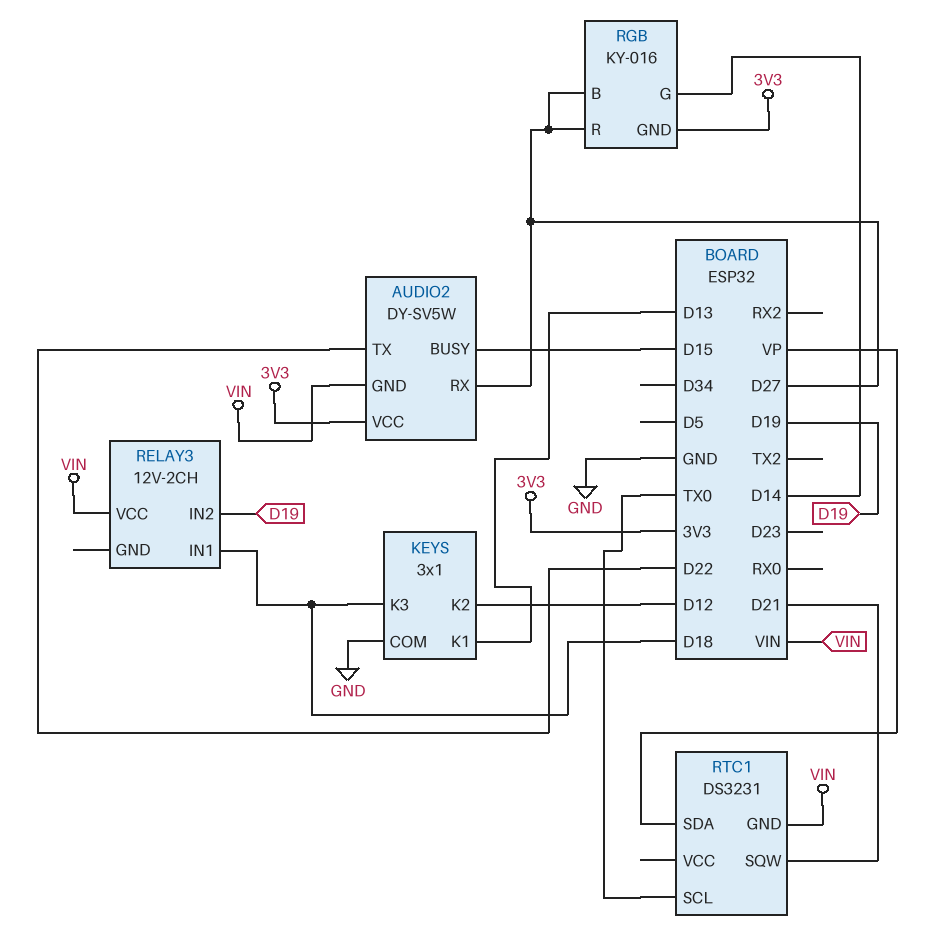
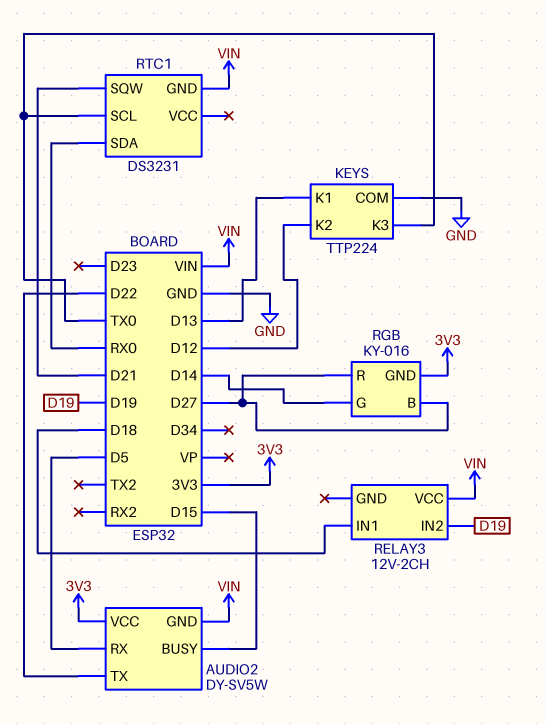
AUDIO2 pin RX: D27 -> D5
KEYS: 3x1 -> TTP224
KEYS pin K3: D18 -> TX0
RTC1 pin SDA: VP -> RX0

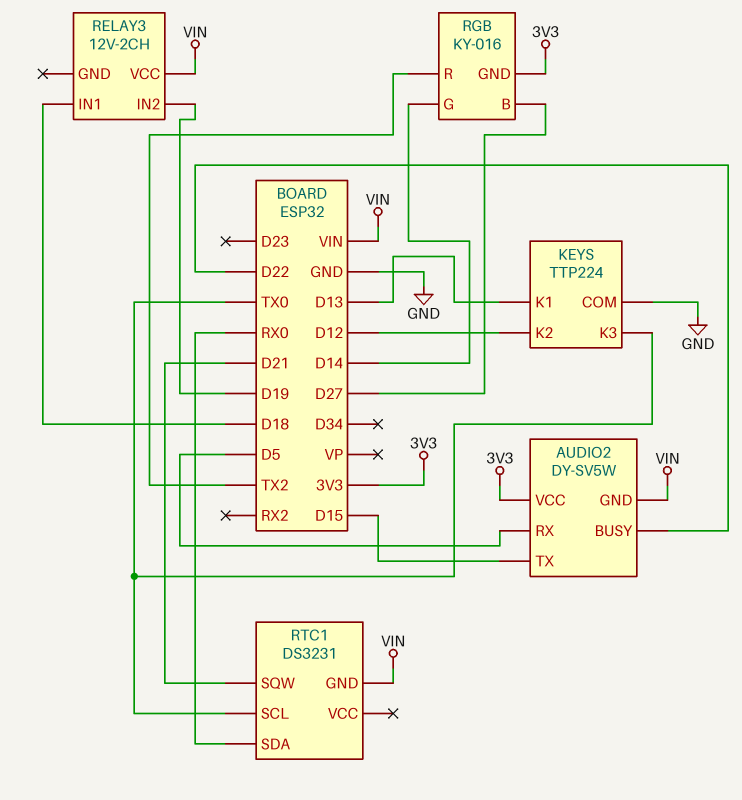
AUDIO2 pin BUSY: D15 -> D22
AUDIO2 pin TX: D22 -> D15
RGB pin R: D27 -> TX2

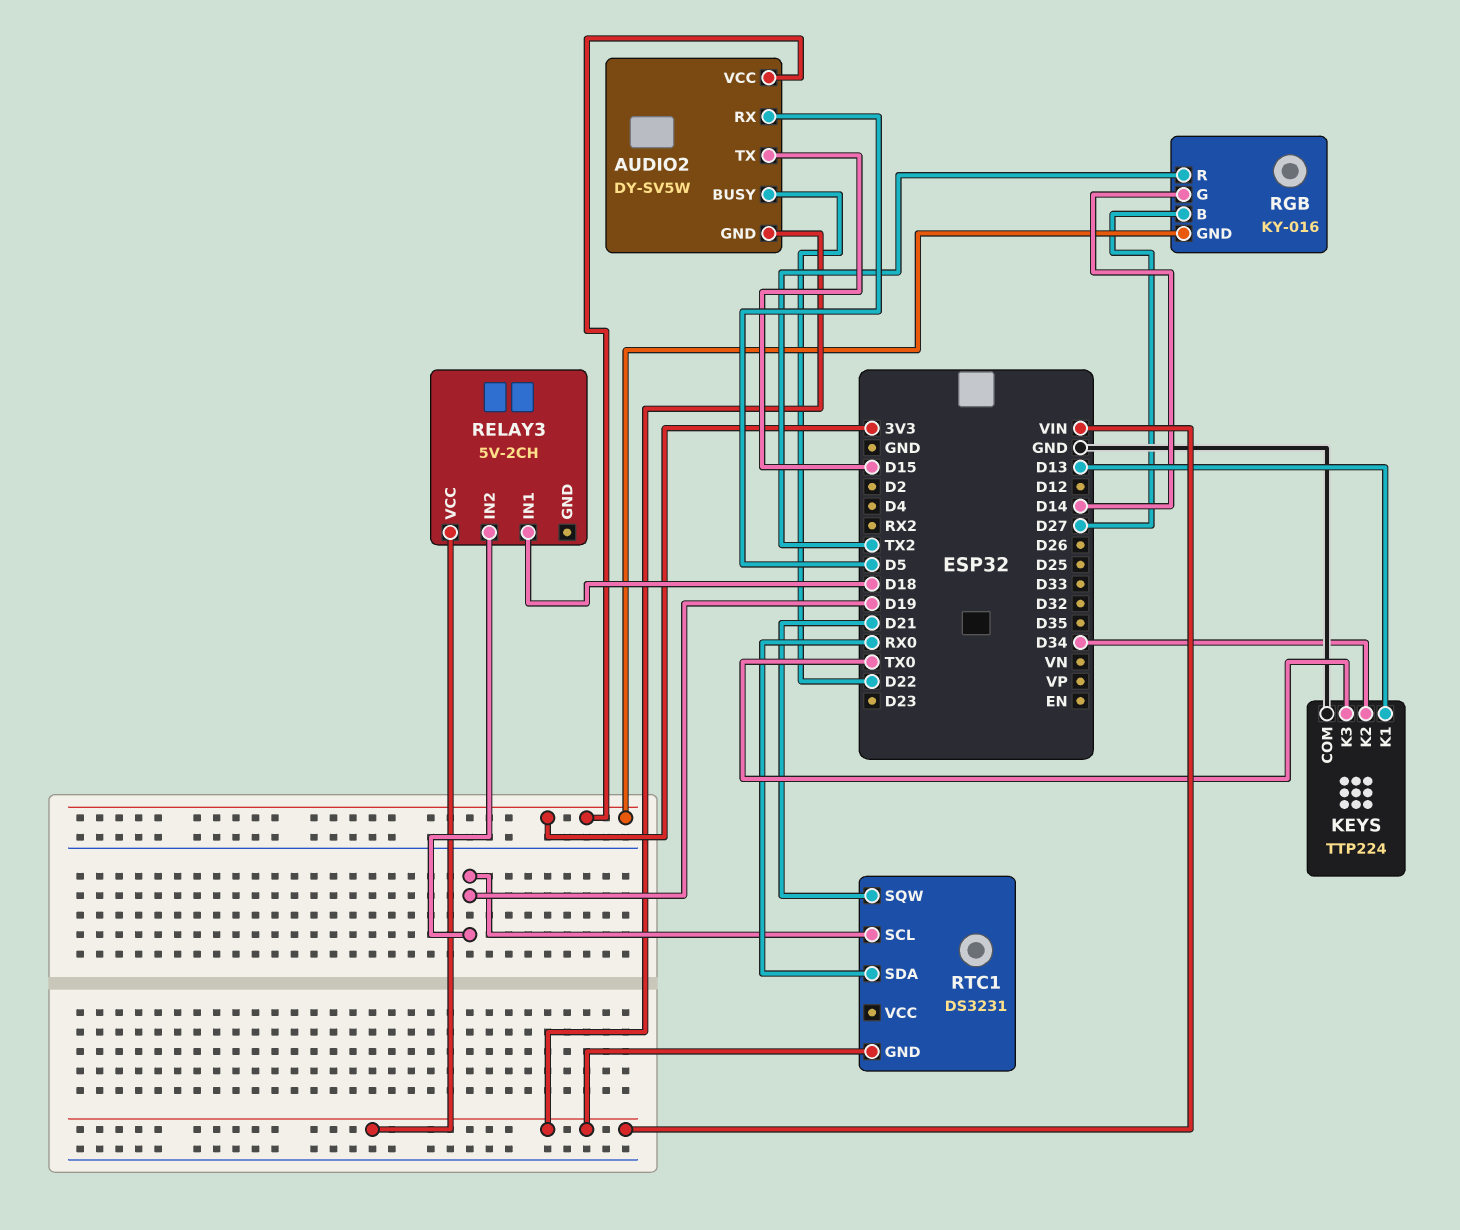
KEYS pin K2: D12 -> D34
RELAY3: 12V-2CH -> 5V-2CH
RTC1 pin SCL: TX0 -> D19

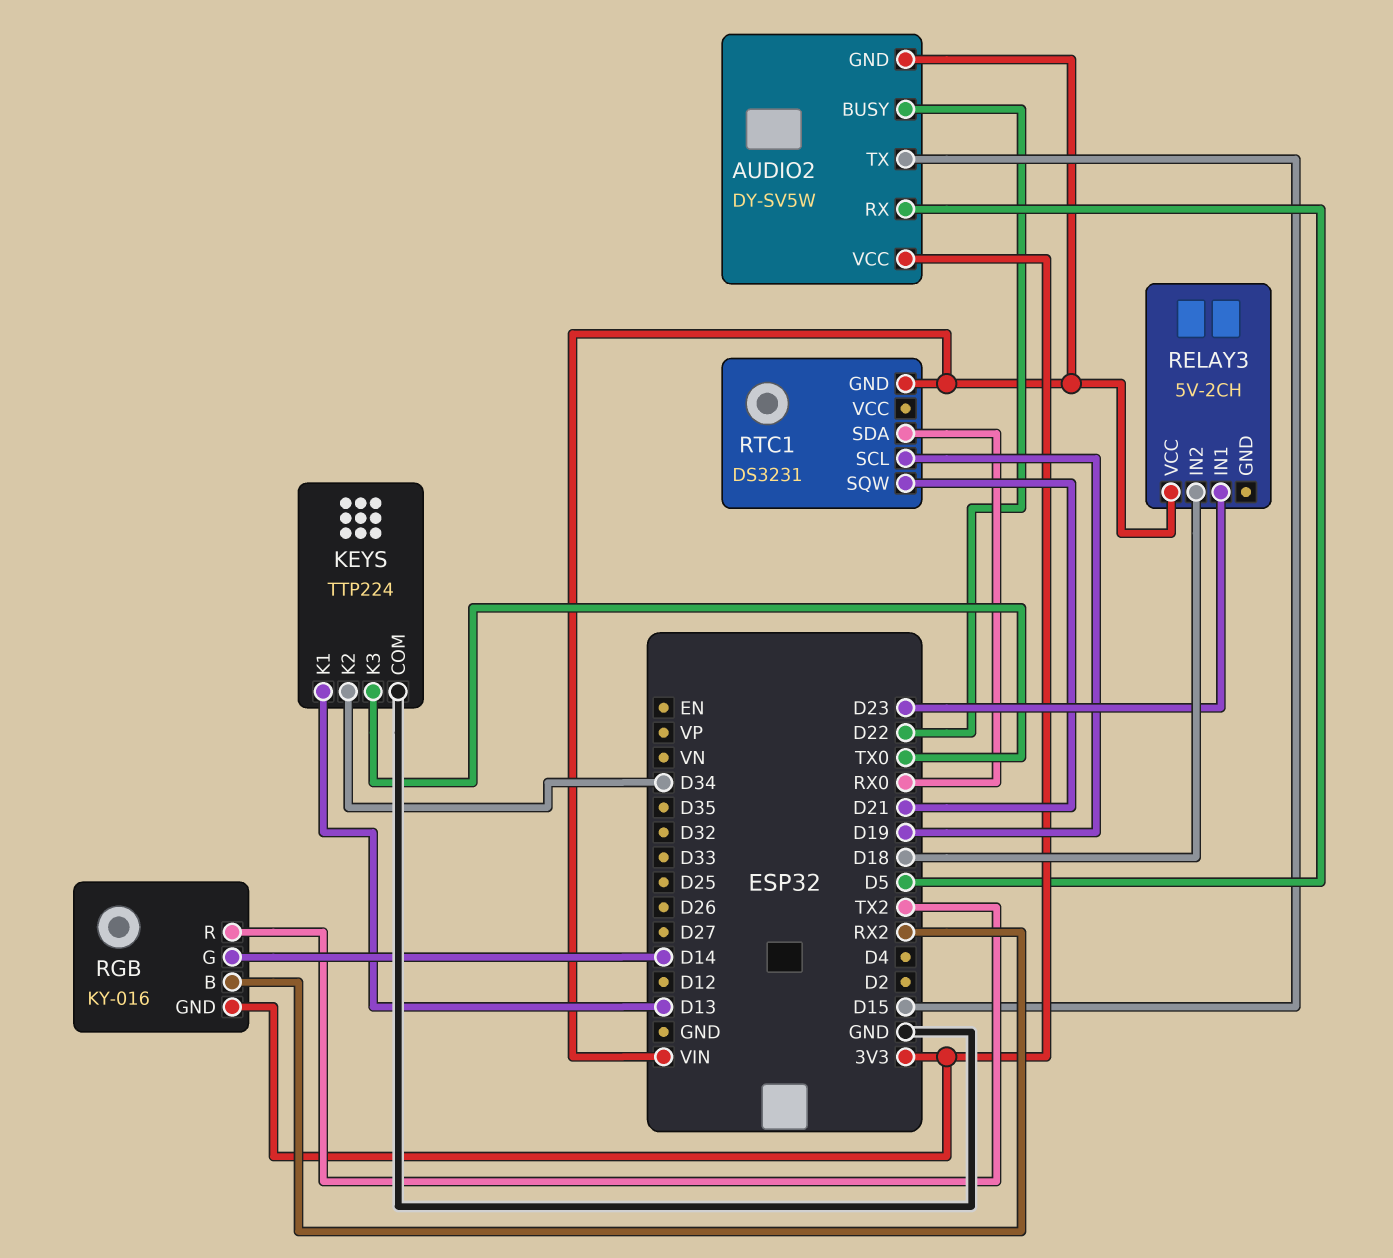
RELAY3 pin IN1: D18 -> D23
RELAY3 pin IN2: D19 -> D18
RGB pin B: D27 -> RX2

